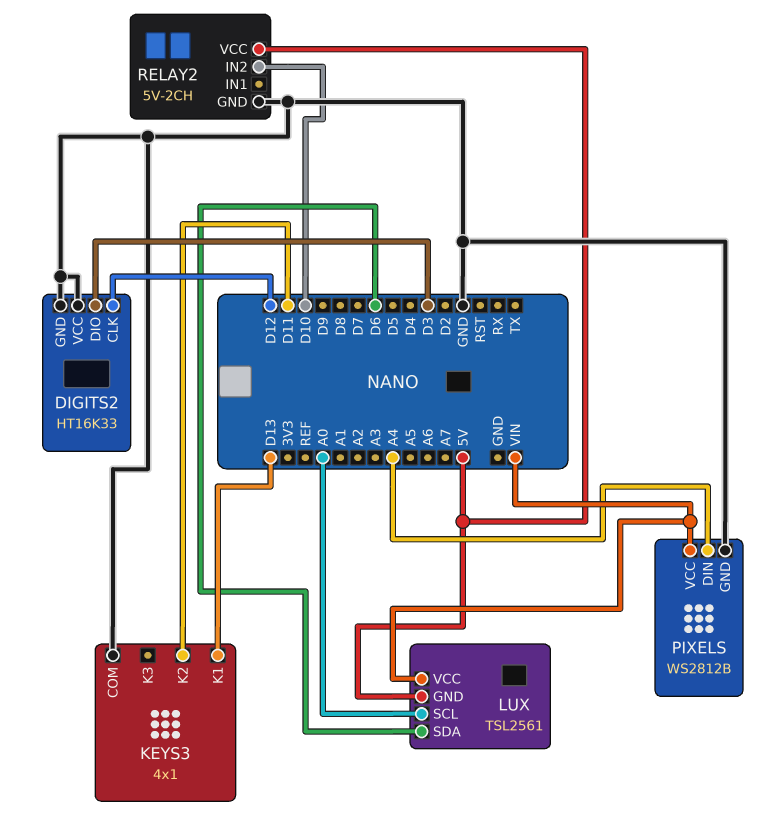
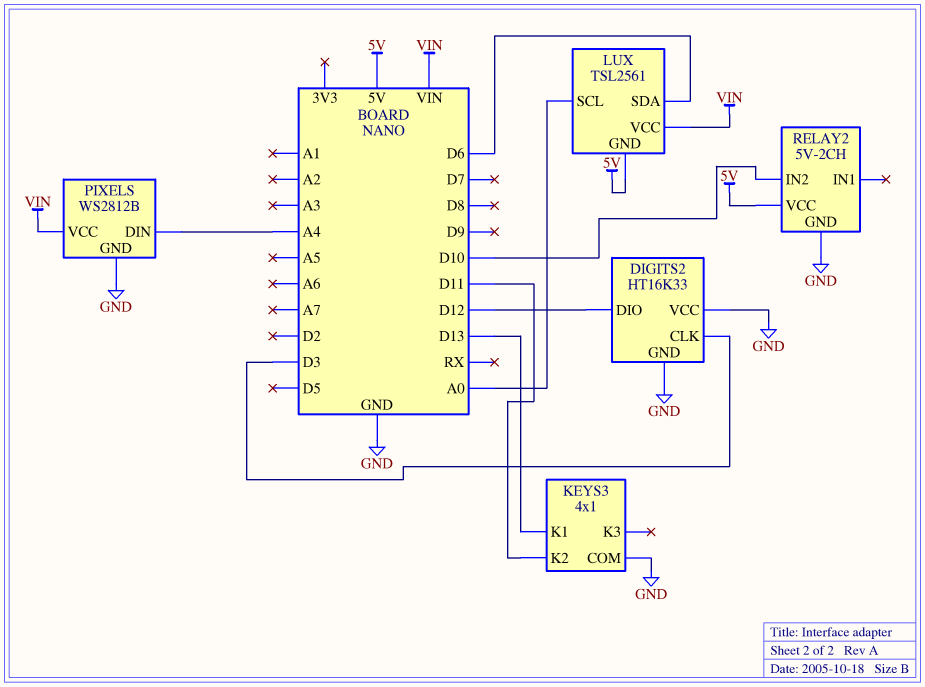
DIGITS2 pin CLK: D12 -> D3
DIGITS2 pin DIO: D3 -> D12

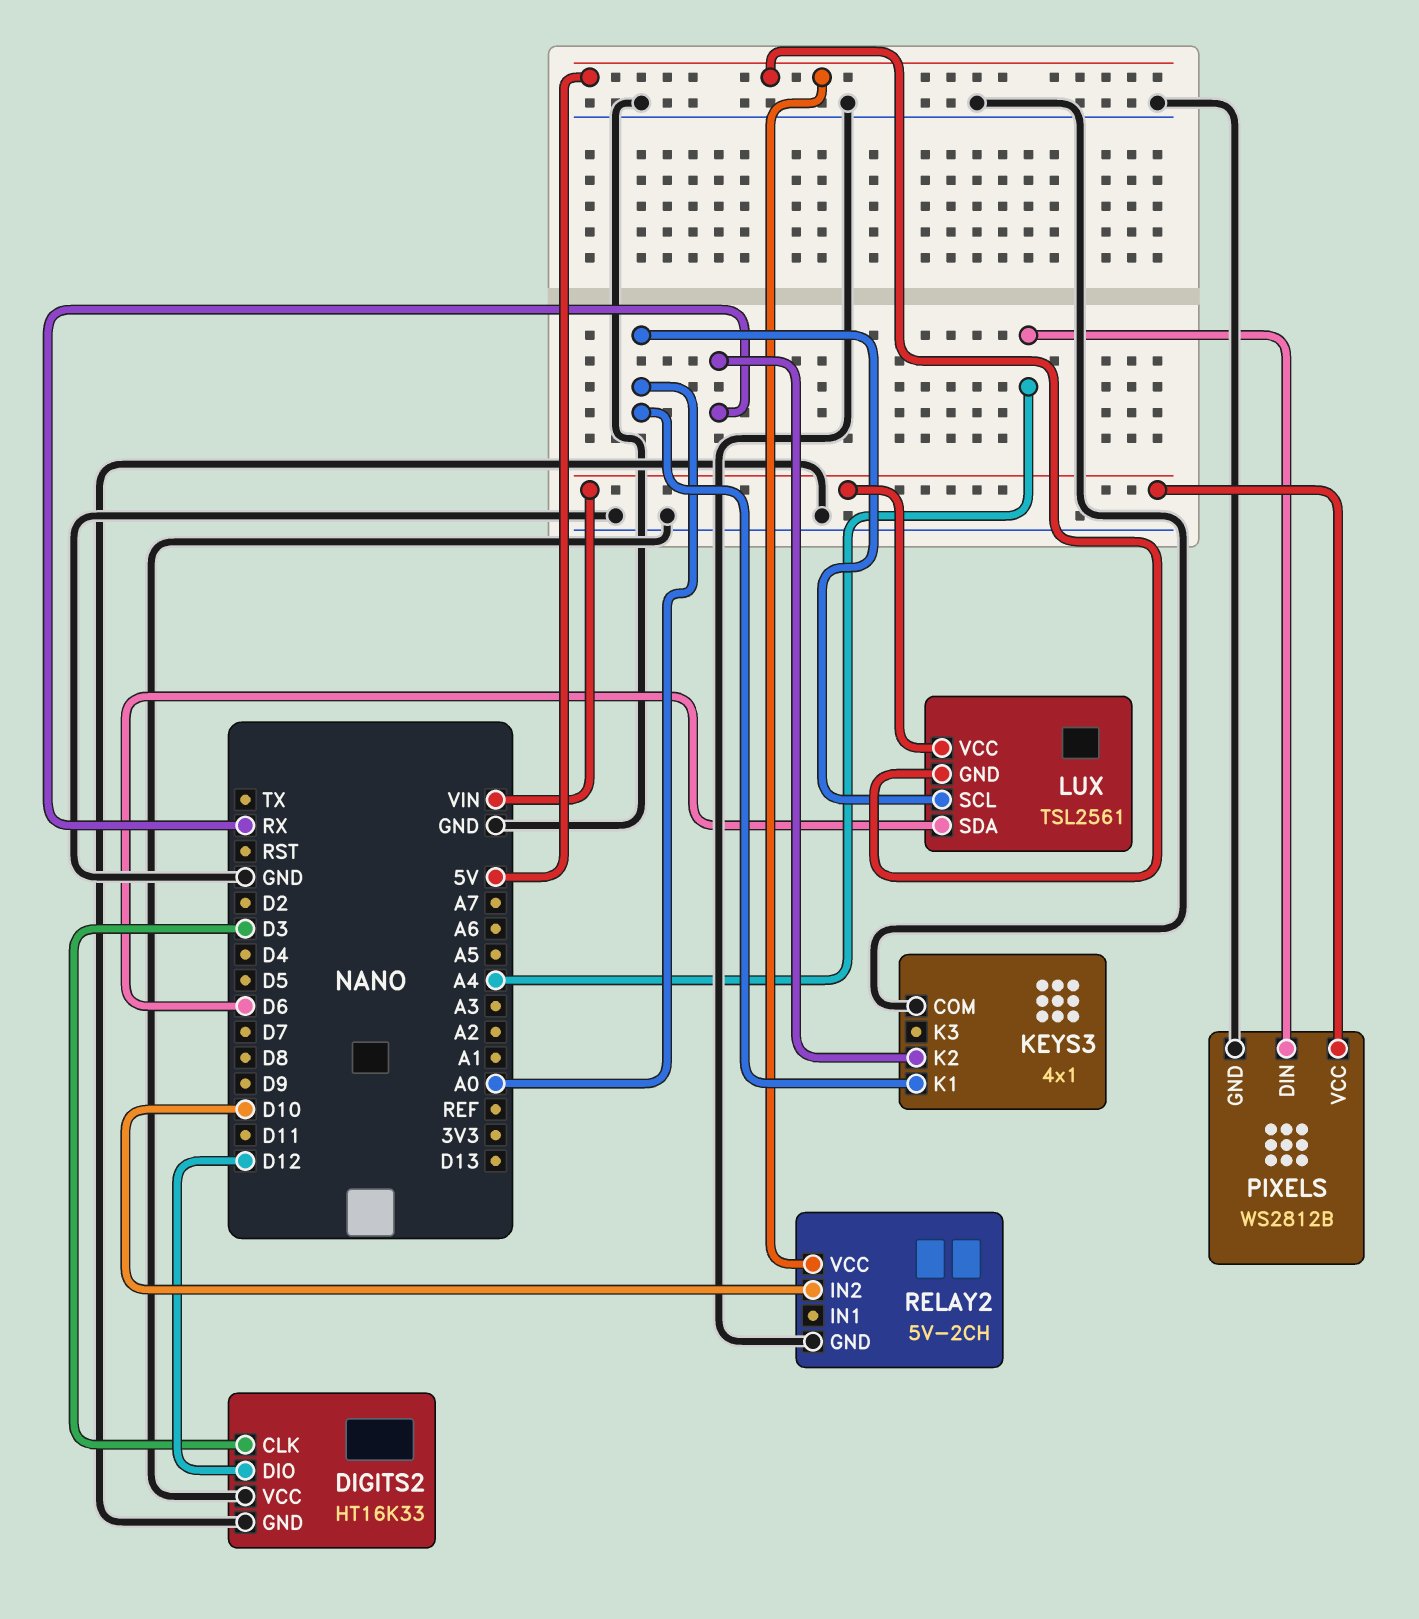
KEYS3 pin K1: D13 -> A0
KEYS3 pin K2: D11 -> RX

